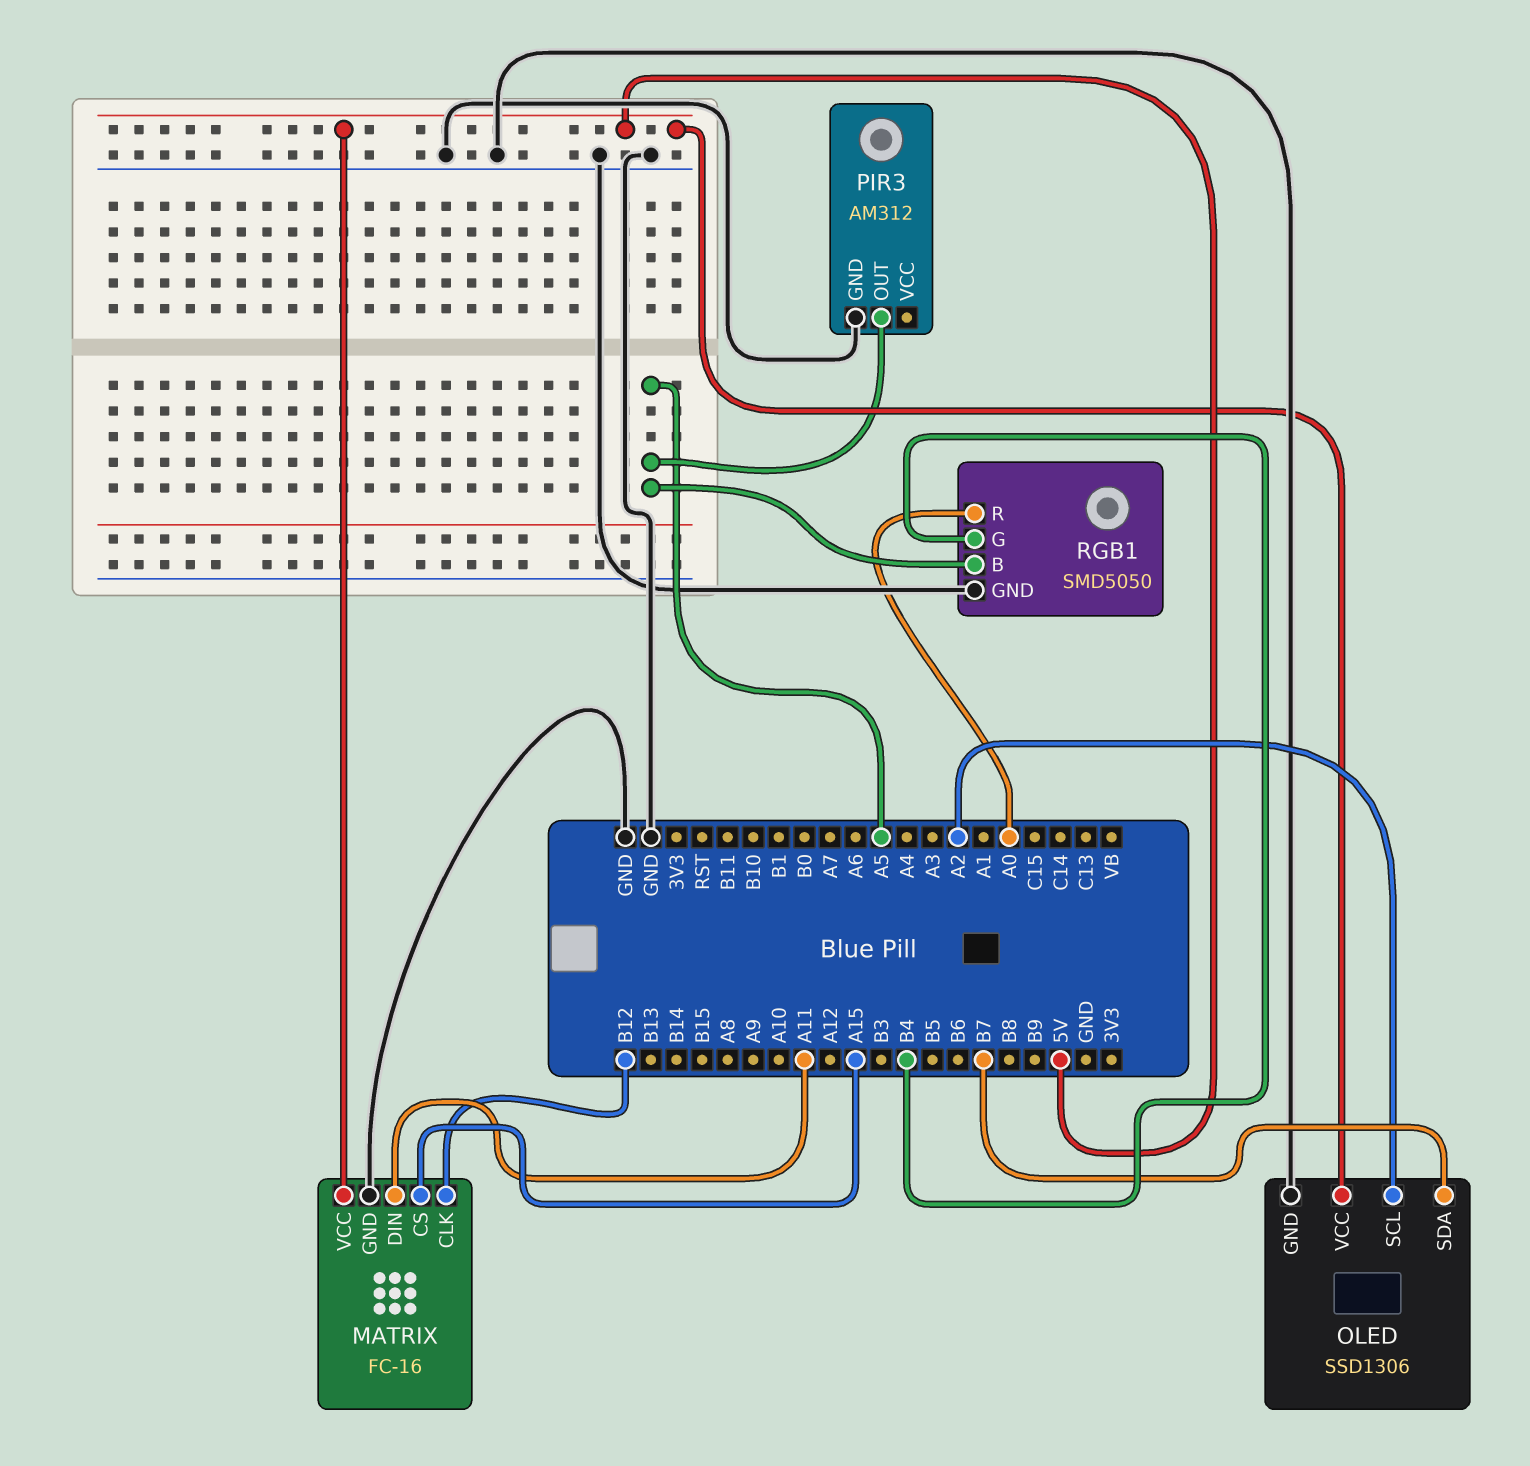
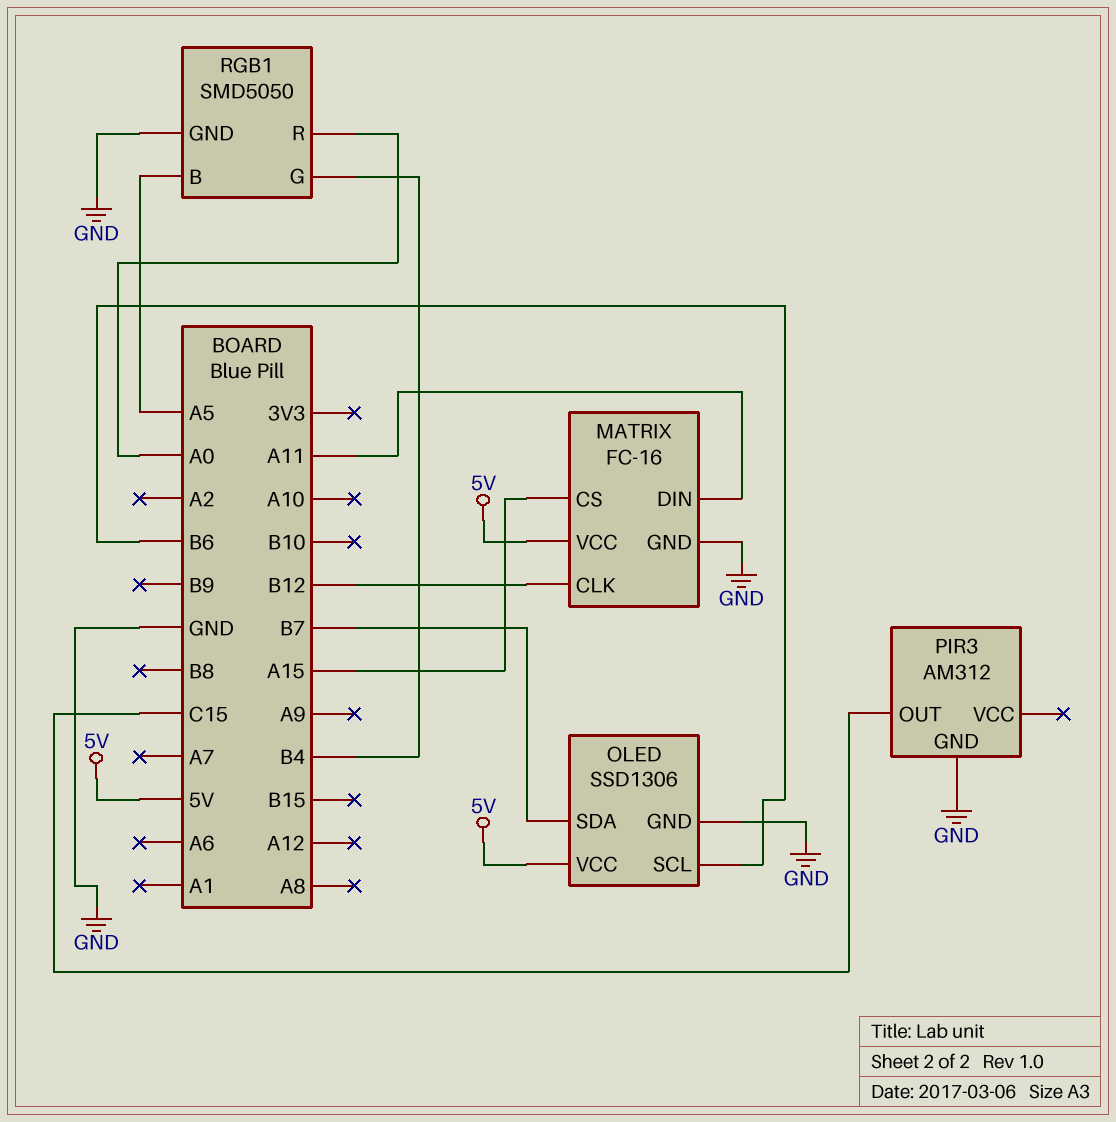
OLED pin SCL: A2 -> B6
PIR3 pin OUT: A5 -> C15

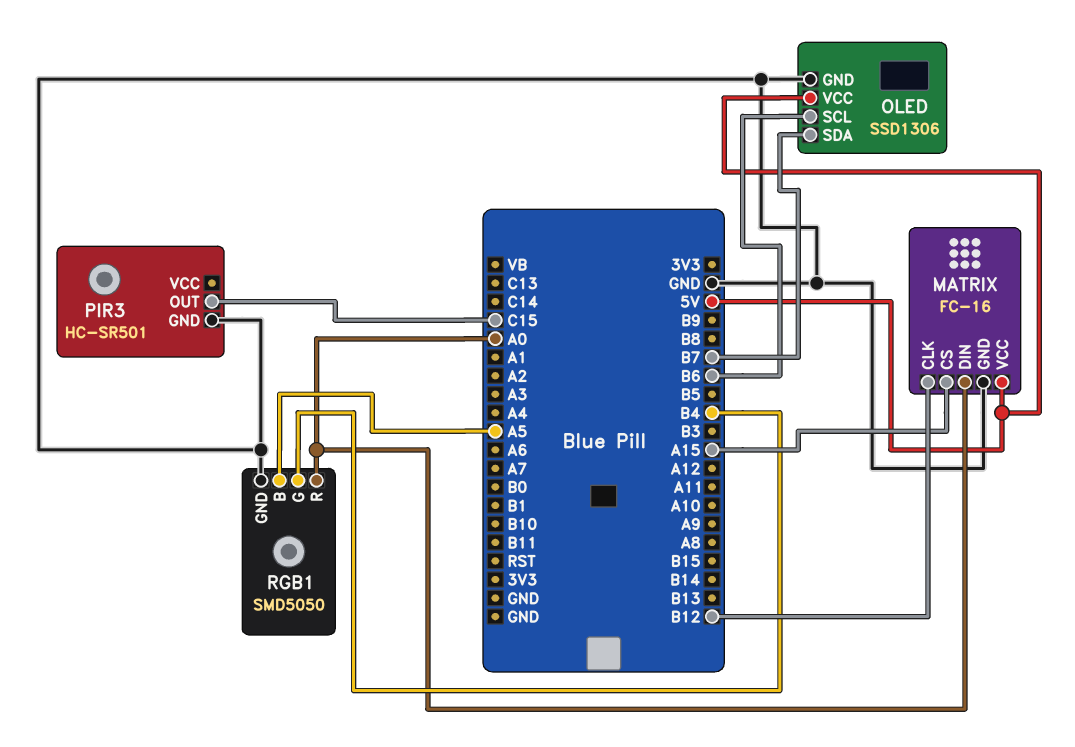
MATRIX pin DIN: A11 -> A0
PIR3: AM312 -> HC-SR501

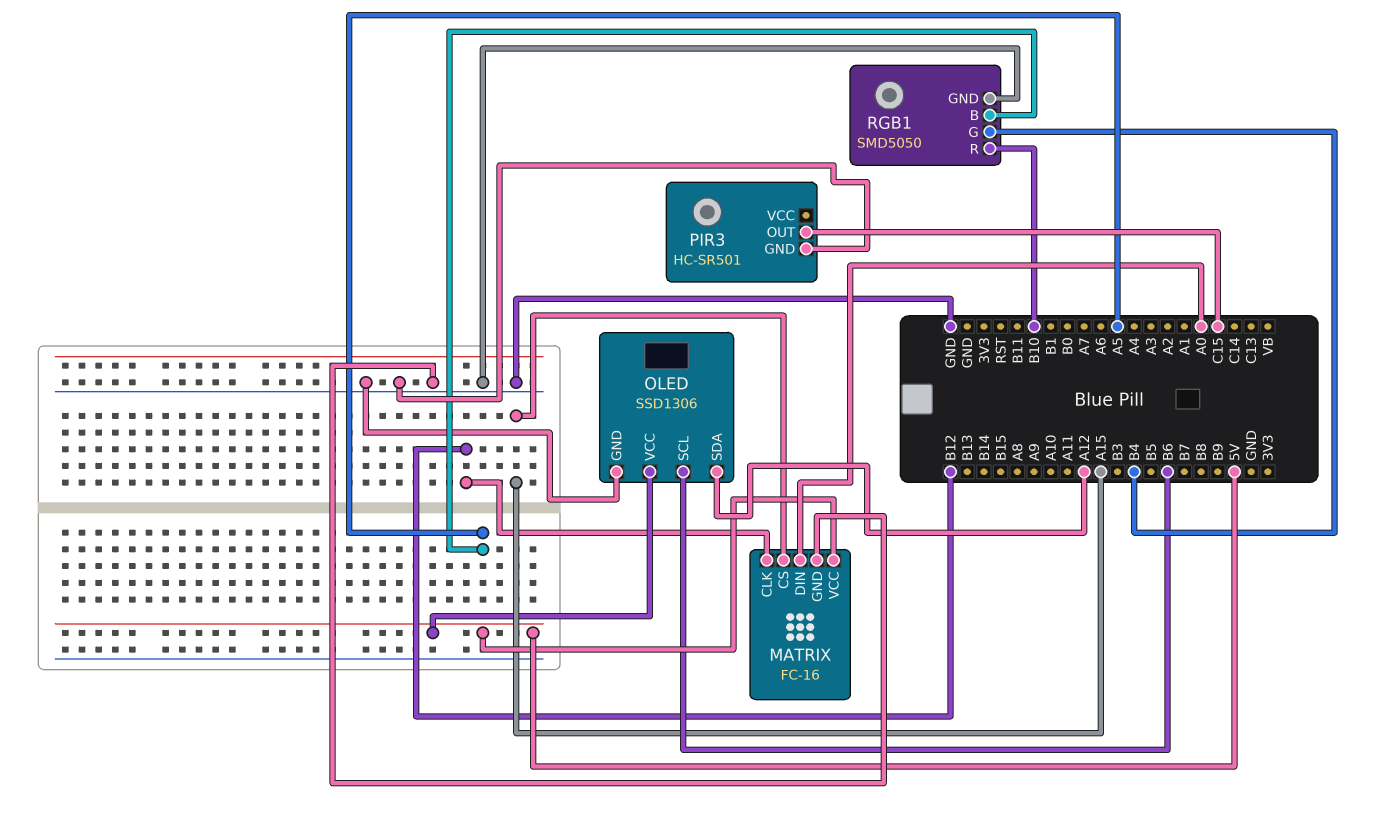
OLED pin SDA: B7 -> A12
RGB1 pin R: A0 -> B10

